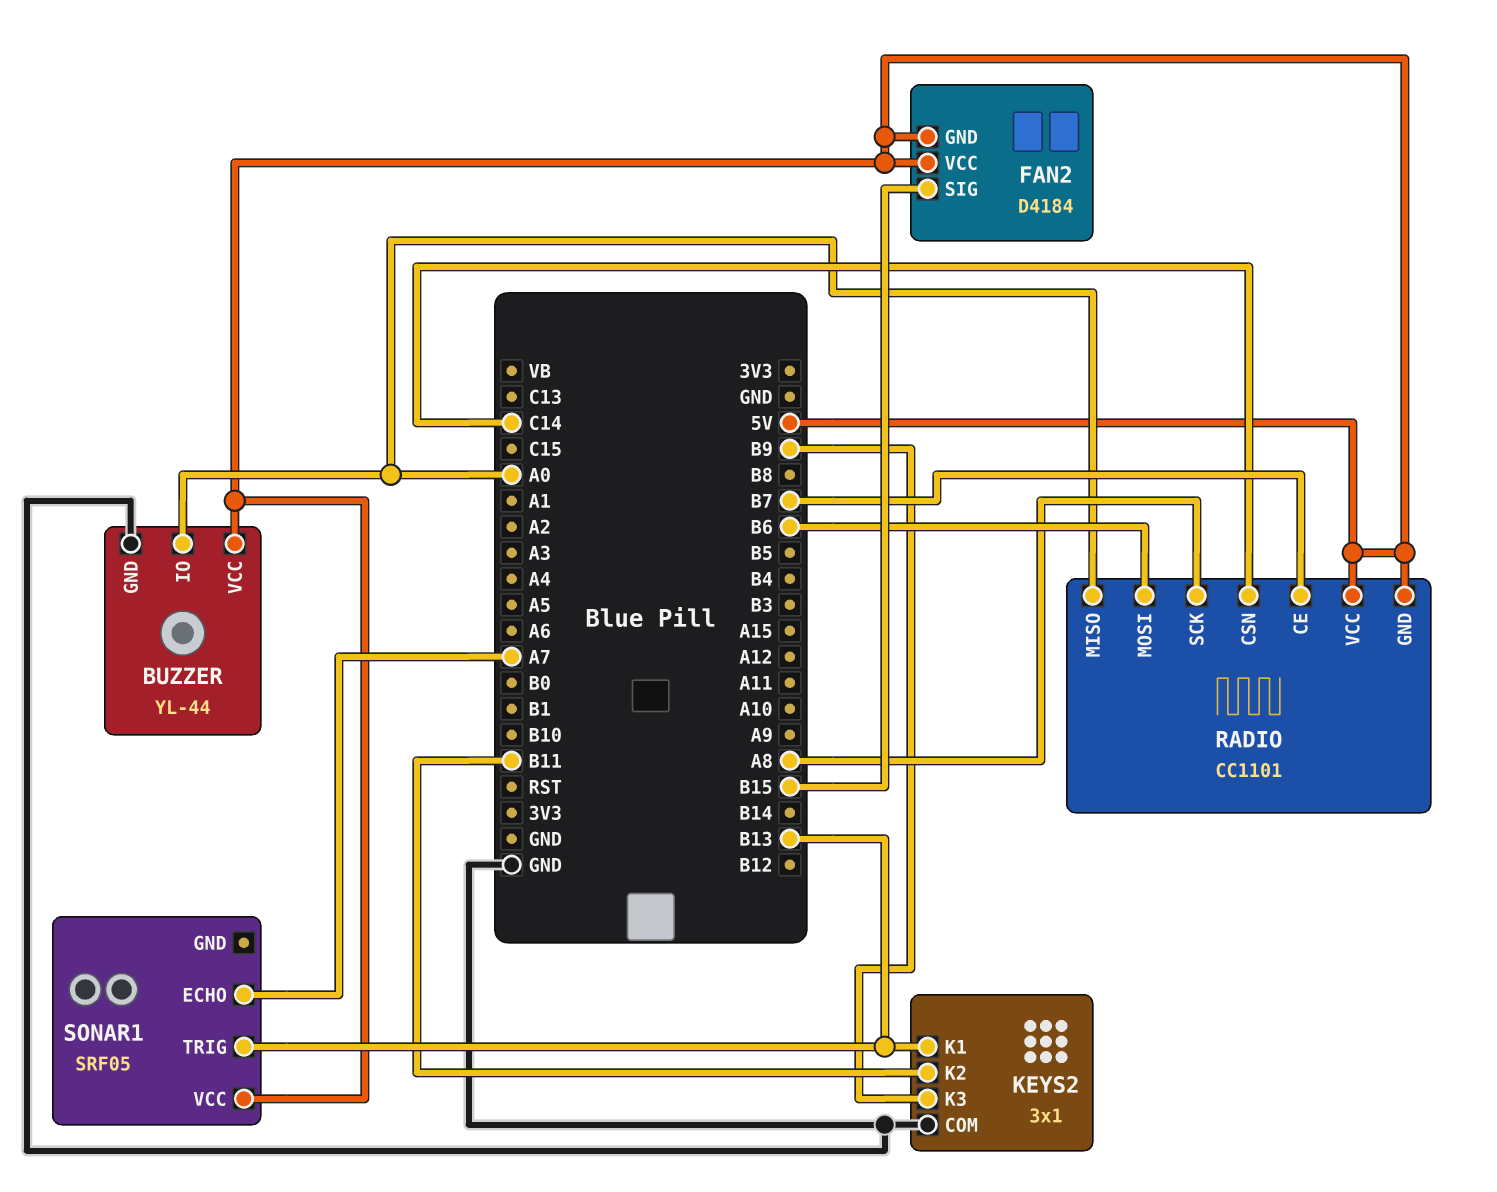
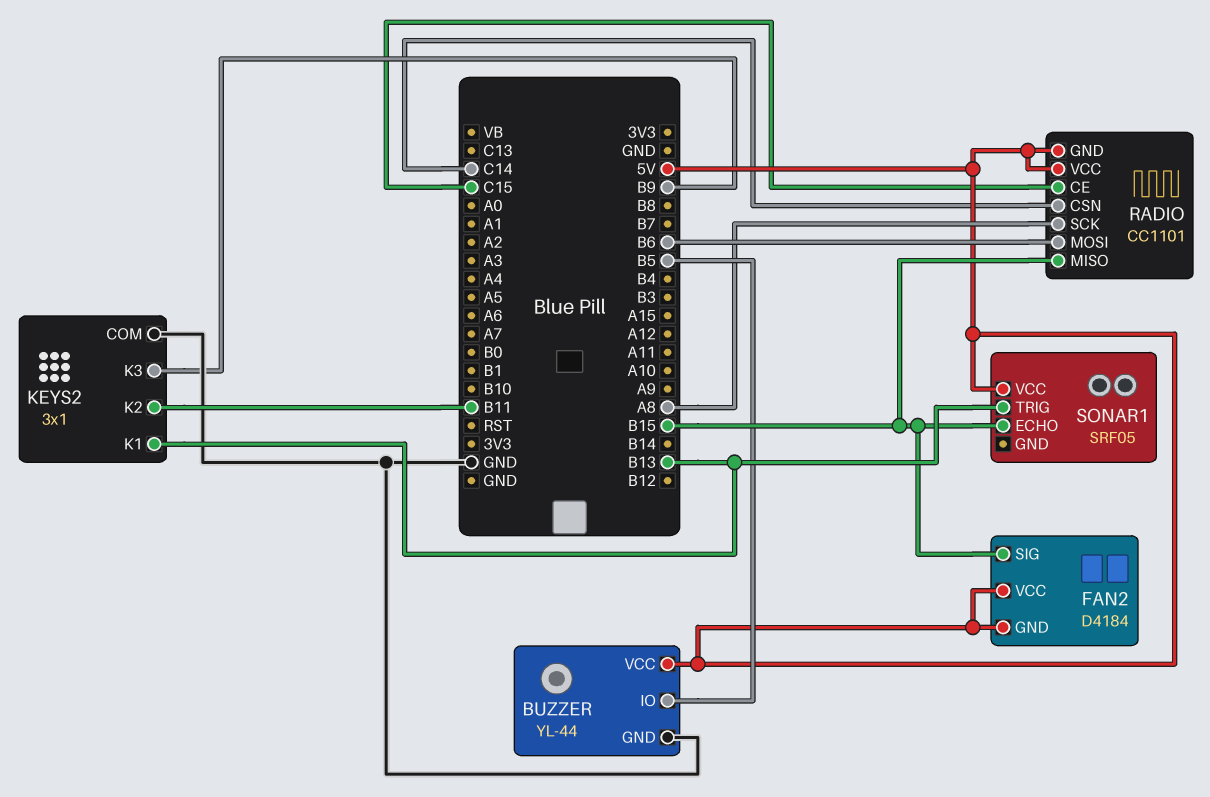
BUZZER pin IO: A0 -> B5
RADIO pin CE: B7 -> C15
RADIO pin MISO: A0 -> B15
SONAR1 pin ECHO: A7 -> B15

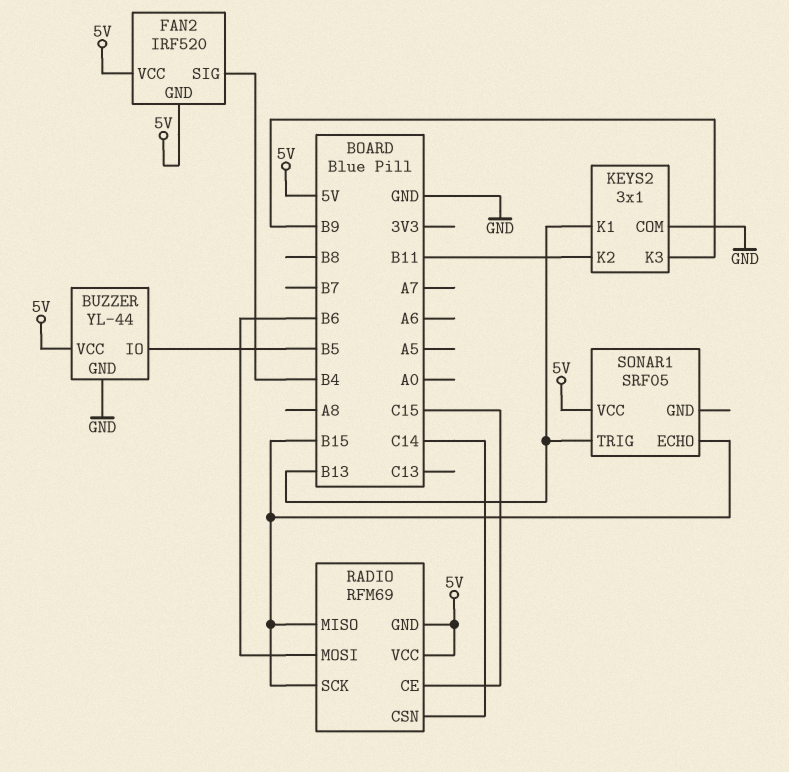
FAN2: D4184 -> IRF520
FAN2 pin SIG: B15 -> B4
RADIO: CC1101 -> RFM69
RADIO pin SCK: A8 -> B15

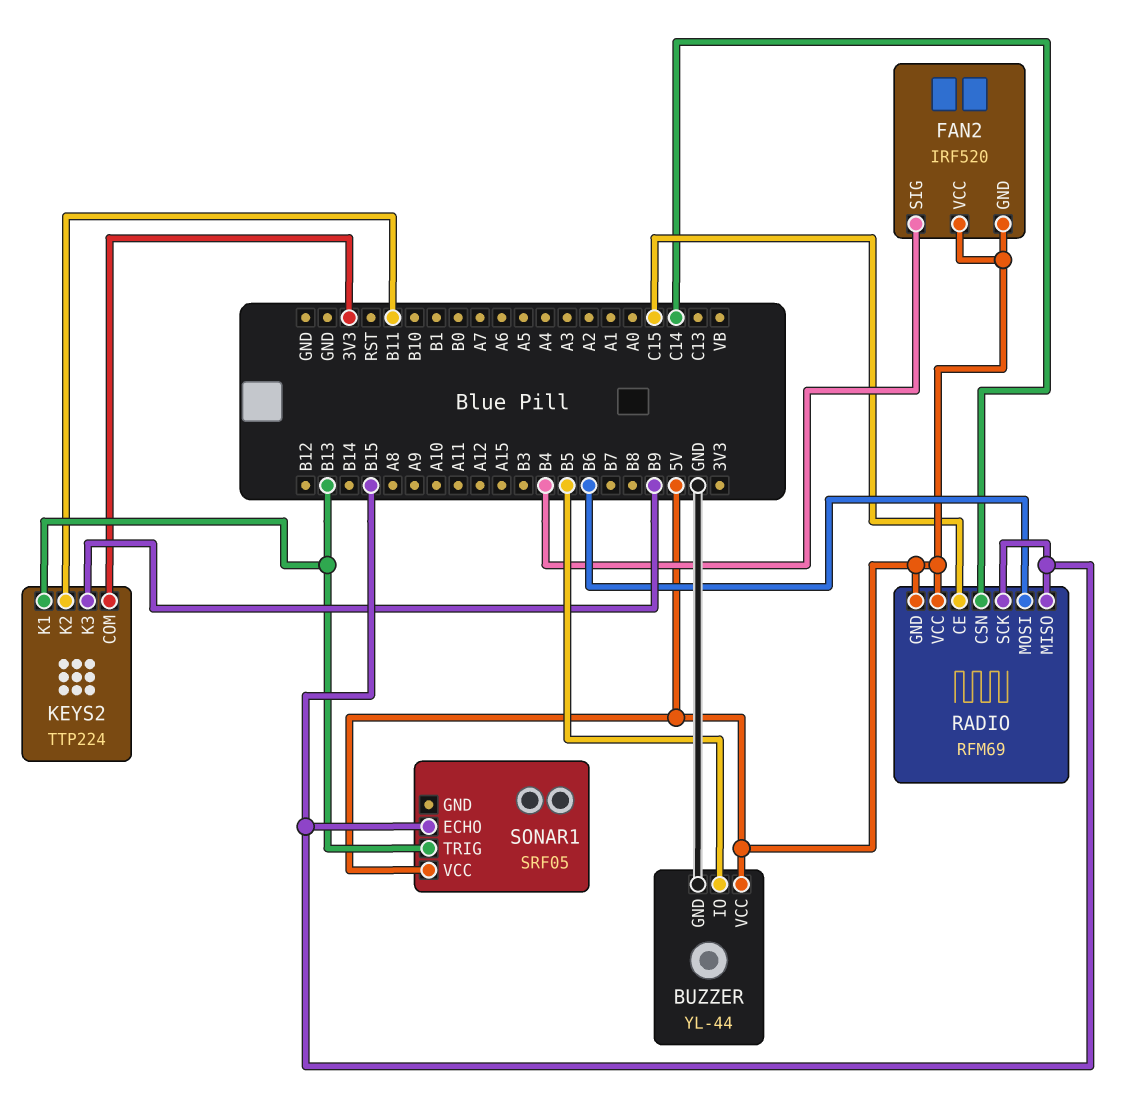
KEYS2: 3x1 -> TTP224
KEYS2 pin COM: GND -> 3V3

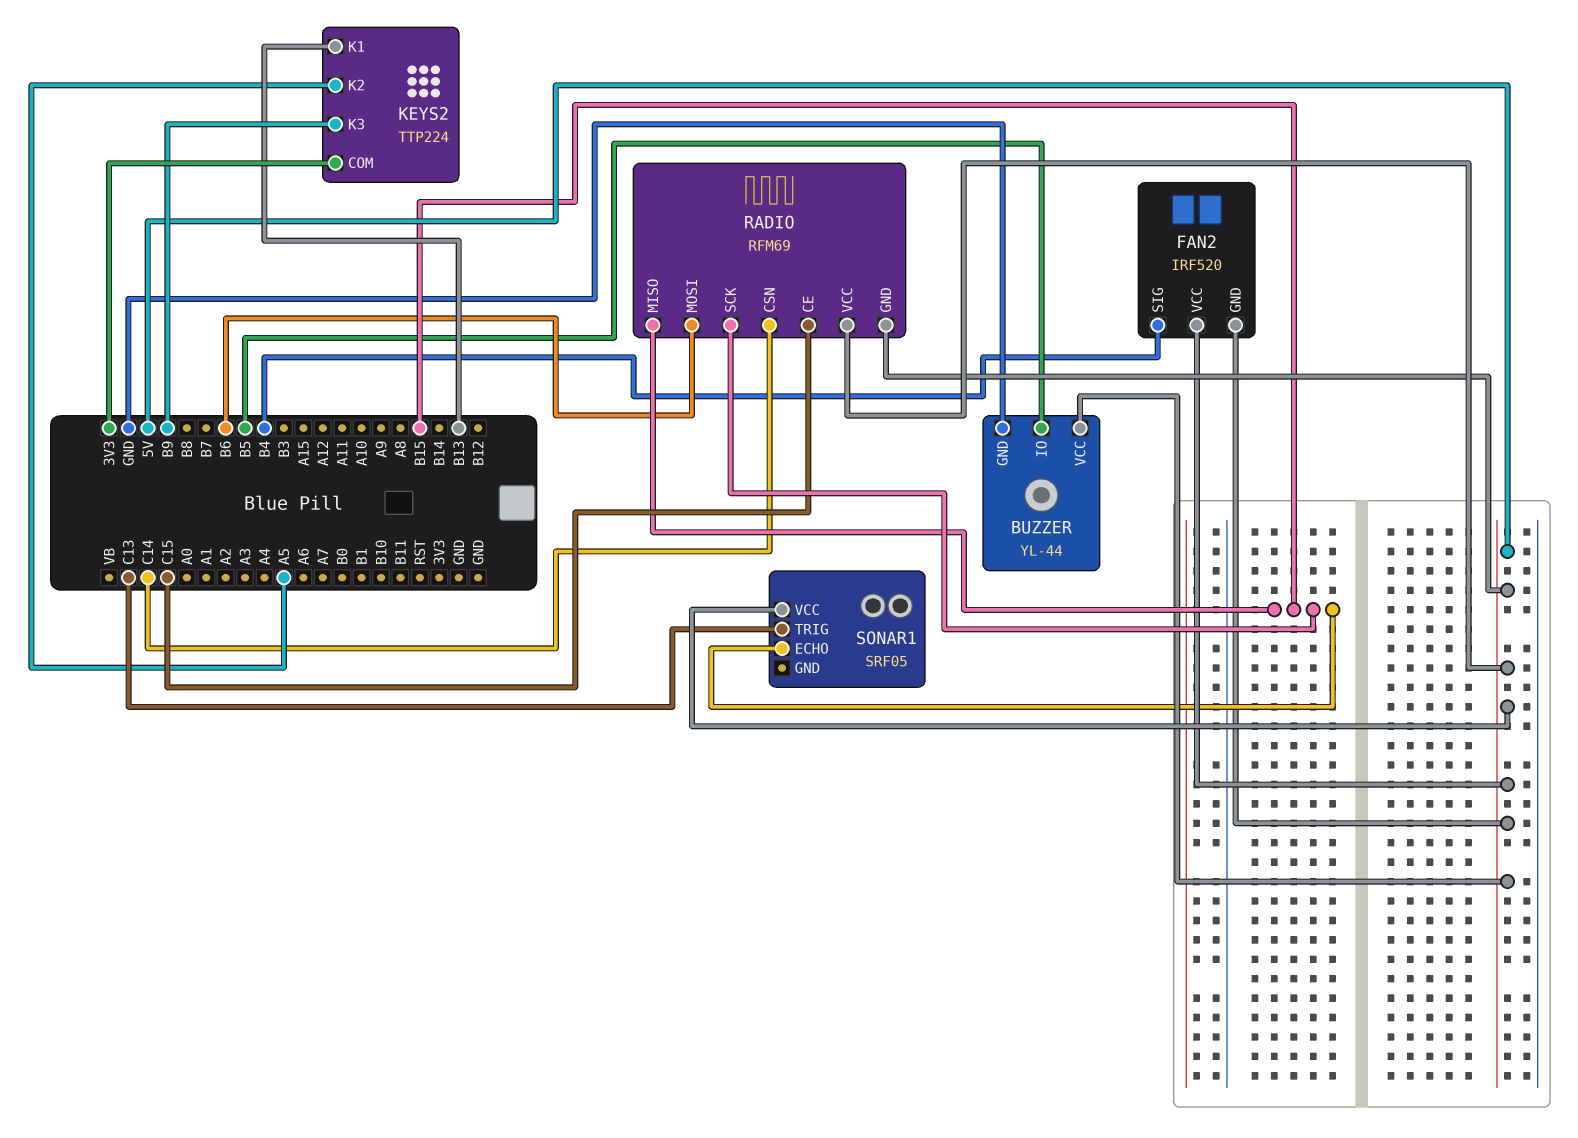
KEYS2 pin K2: B11 -> A5
SONAR1 pin TRIG: B13 -> C13

